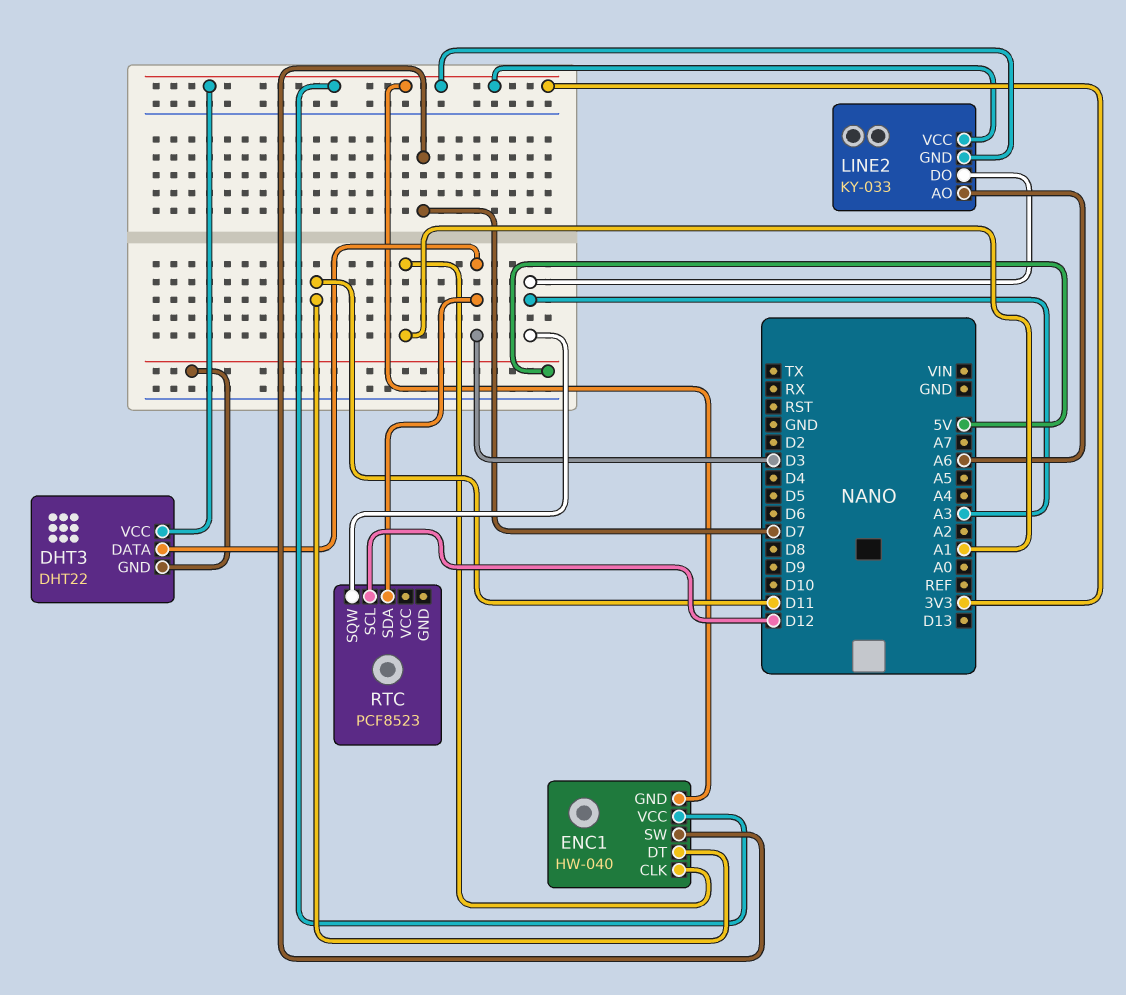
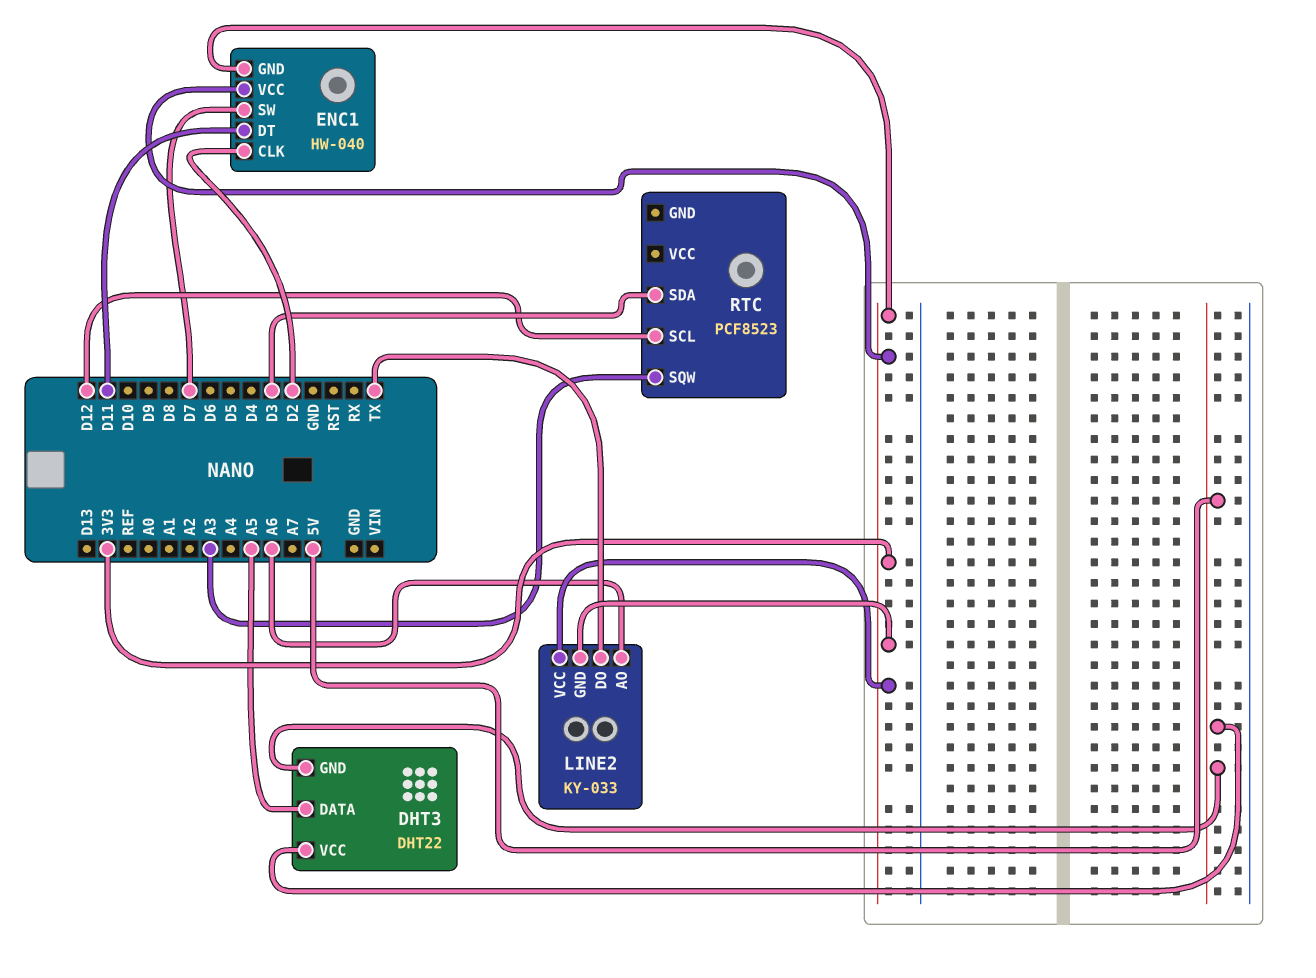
DHT3 pin DATA: D3 -> A5
DHT3 pin VCC: 3V3 -> 5V
ENC1 pin CLK: A1 -> D2
LINE2 pin DO: A3 -> TX

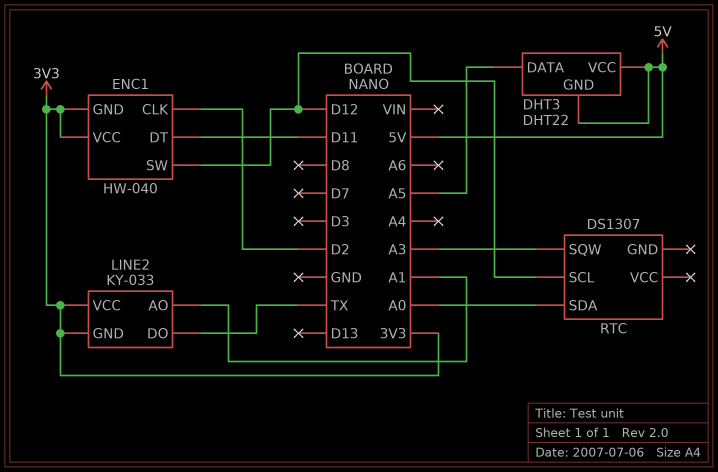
ENC1 pin SW: D7 -> D12
LINE2 pin AO: A6 -> A1
RTC: PCF8523 -> DS1307
RTC pin SDA: D3 -> A0

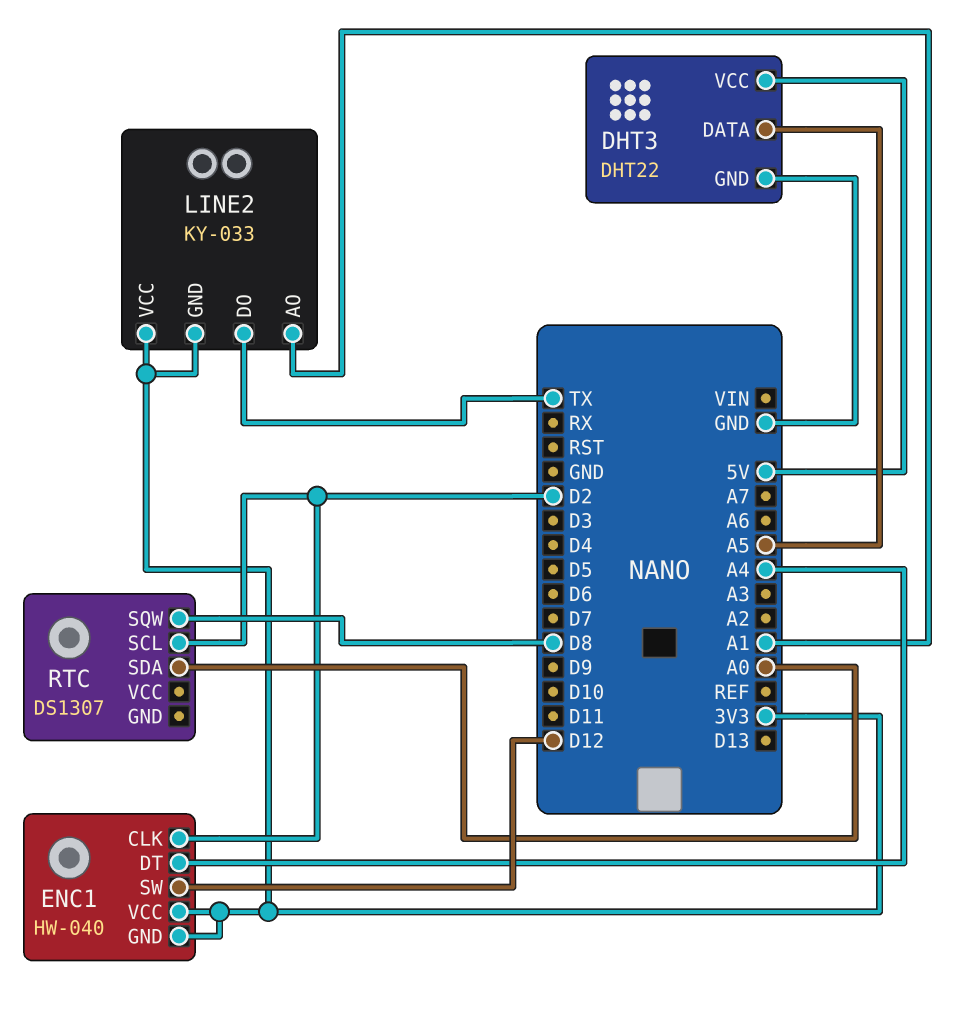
DHT3 pin GND: 5V -> GND
ENC1 pin DT: D11 -> A4
RTC pin SCL: D12 -> D2
RTC pin SQW: A3 -> D8

